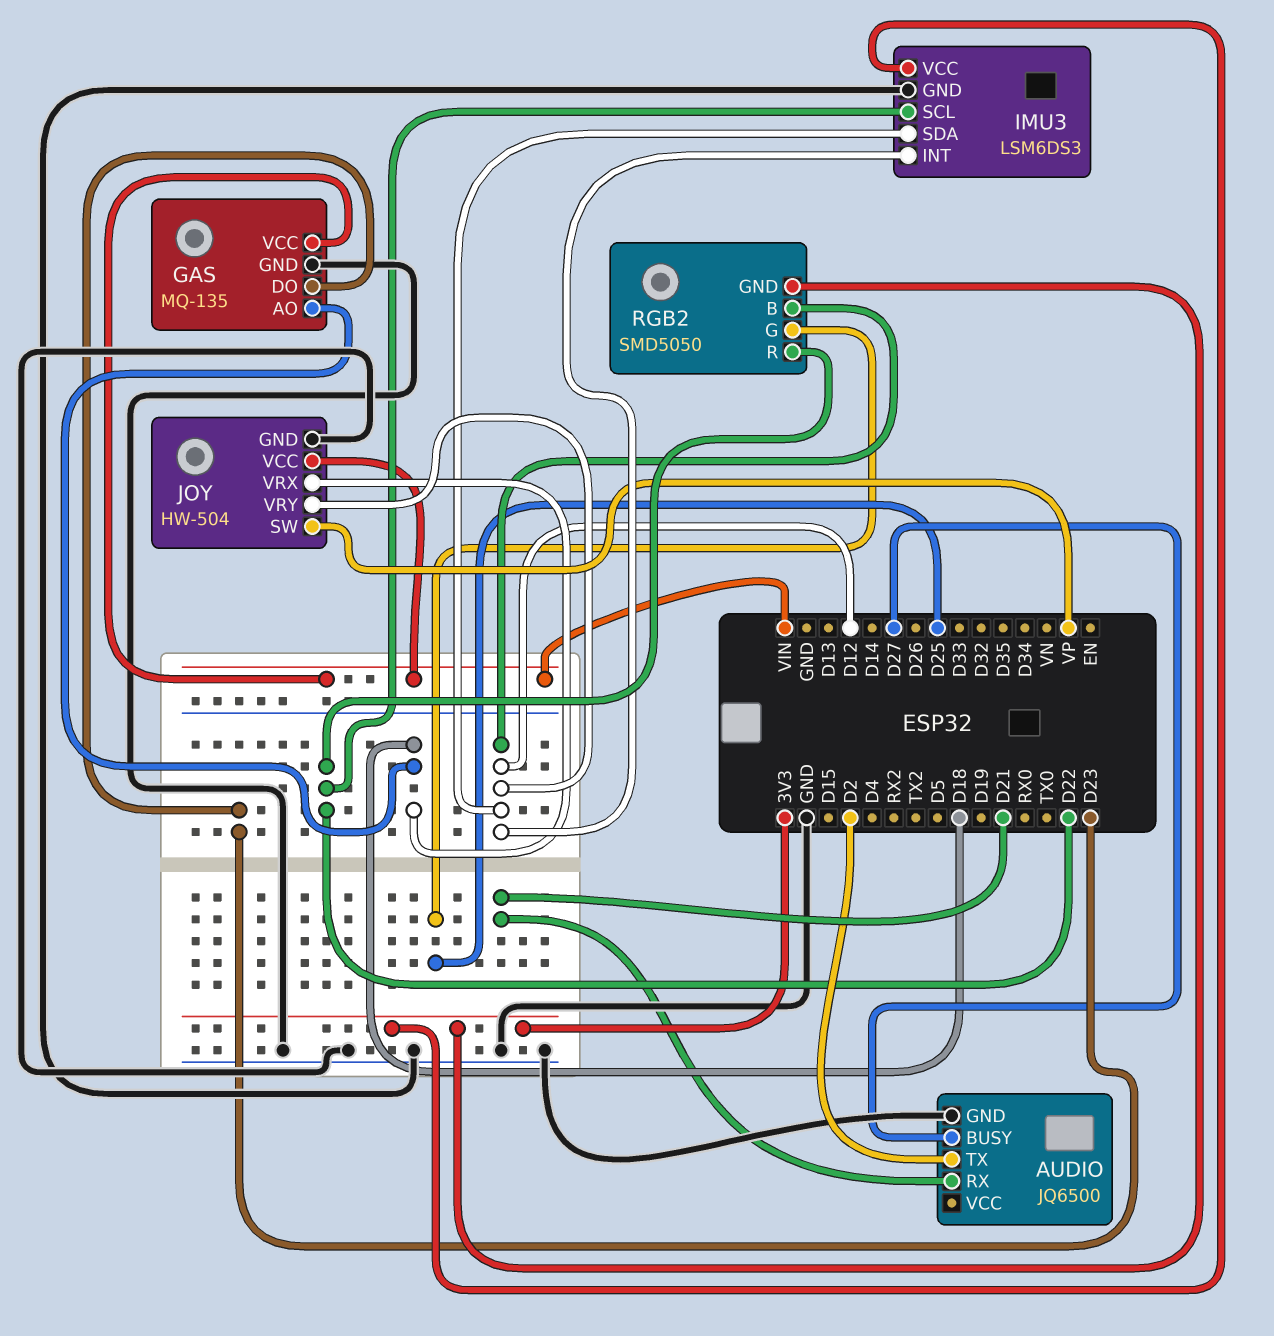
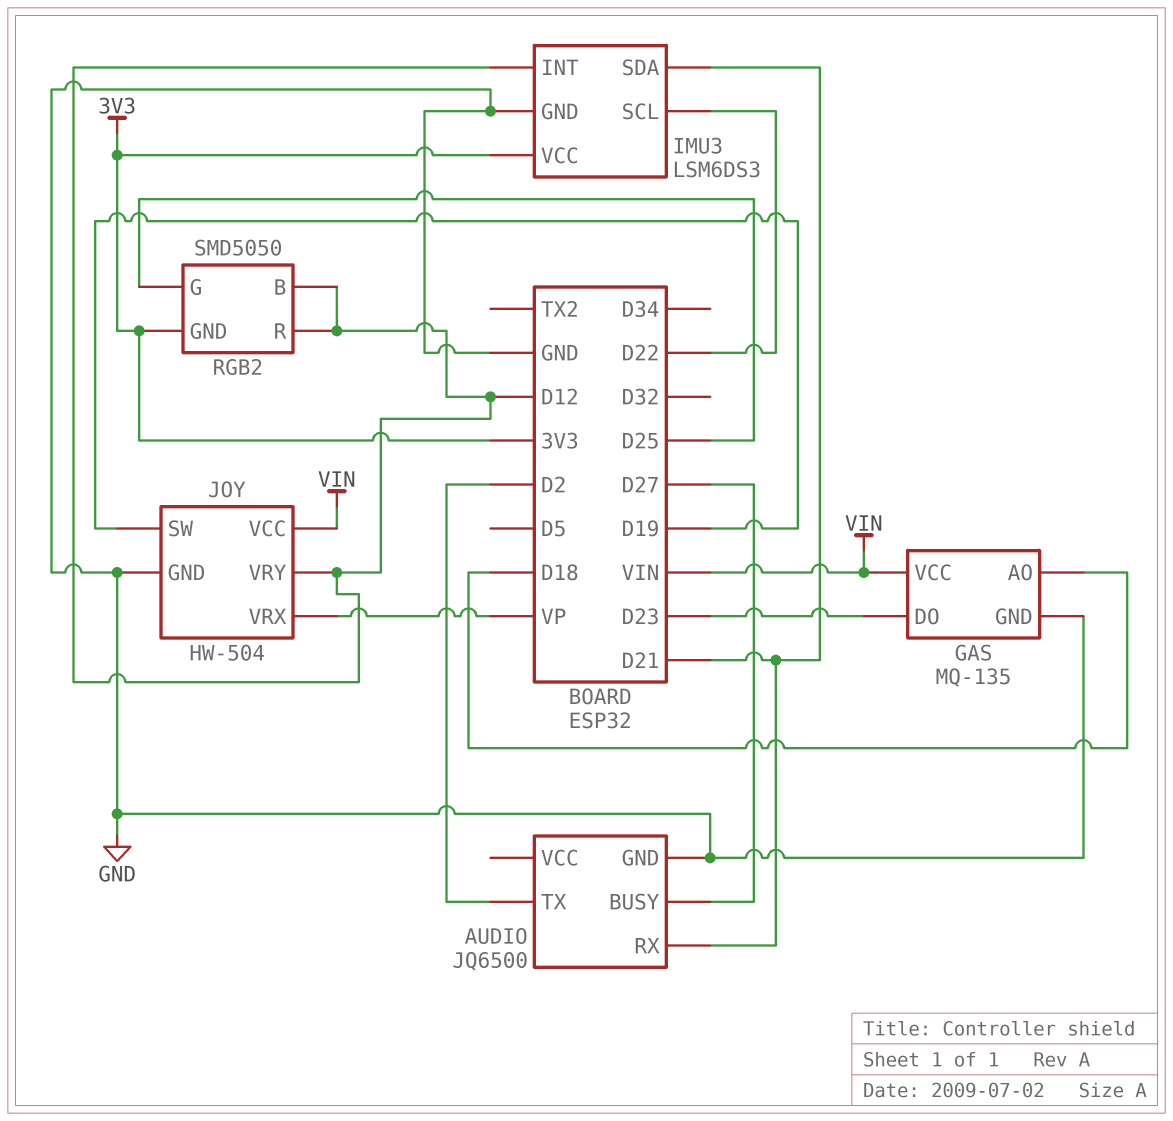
IMU3 pin SDA: D12 -> D21
JOY pin SW: VP -> D19
JOY pin VRX: D18 -> VP
RGB2 pin R: D22 -> D12

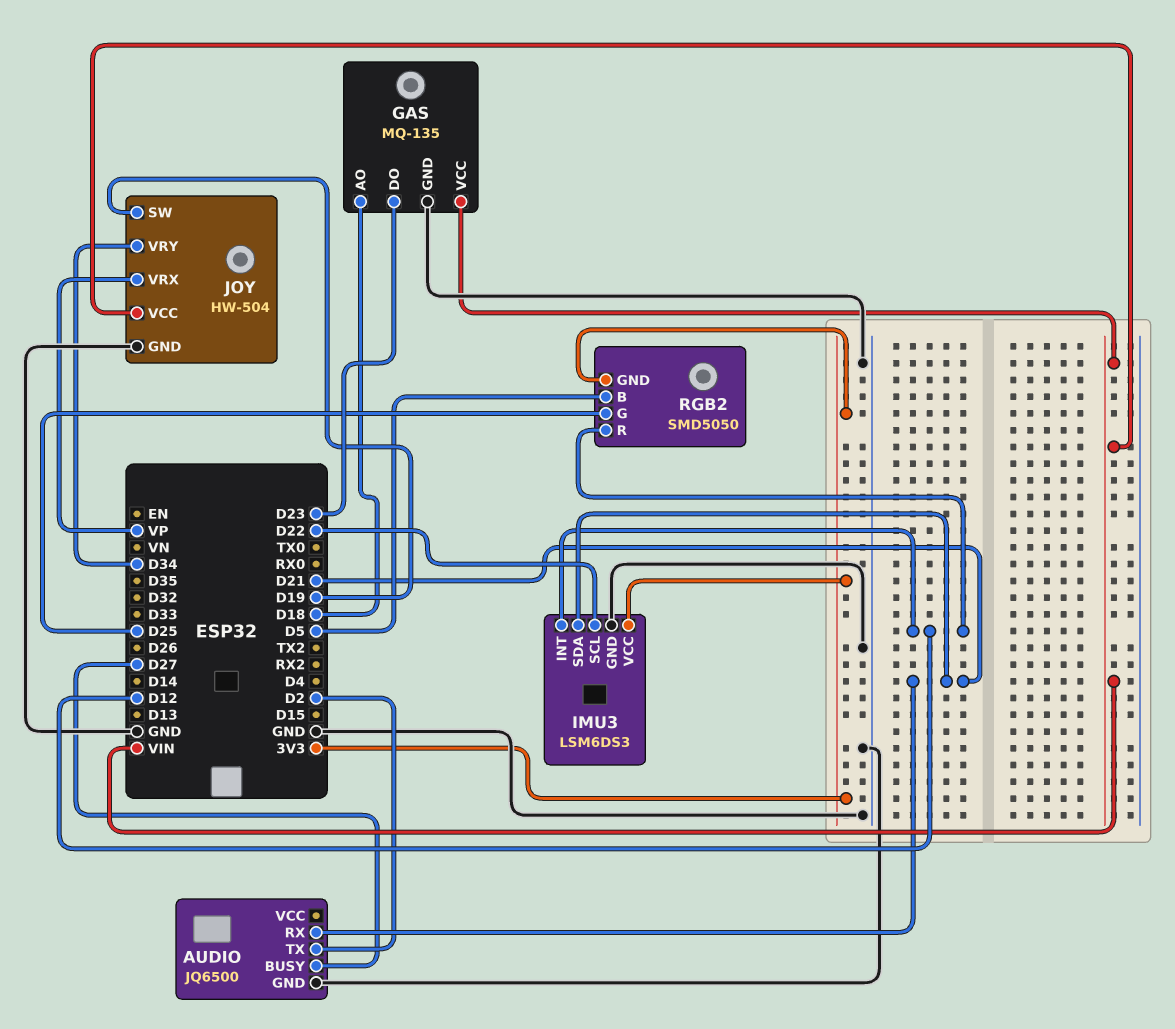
JOY pin VRY: D12 -> D34
RGB2 pin B: D12 -> D5

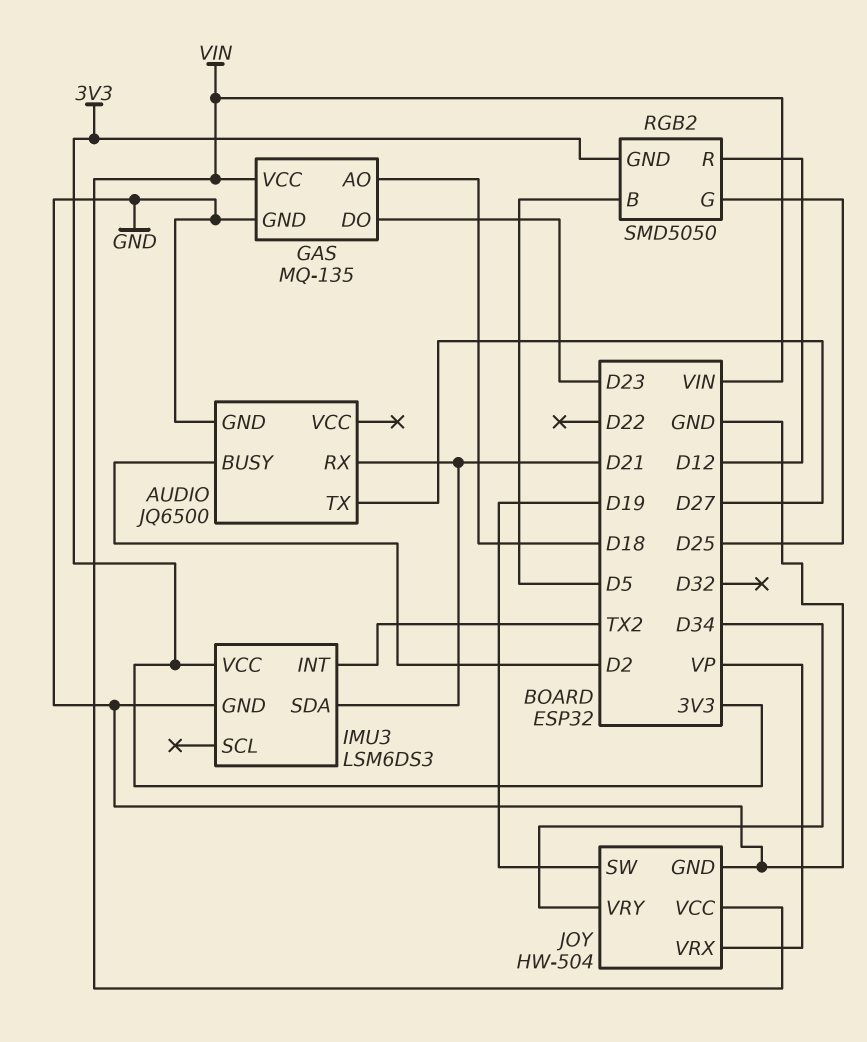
AUDIO pin BUSY: D27 -> D2
AUDIO pin TX: D2 -> D27
IMU3 pin INT: D12 -> TX2
IMU3 pin SCL: D22 -> none

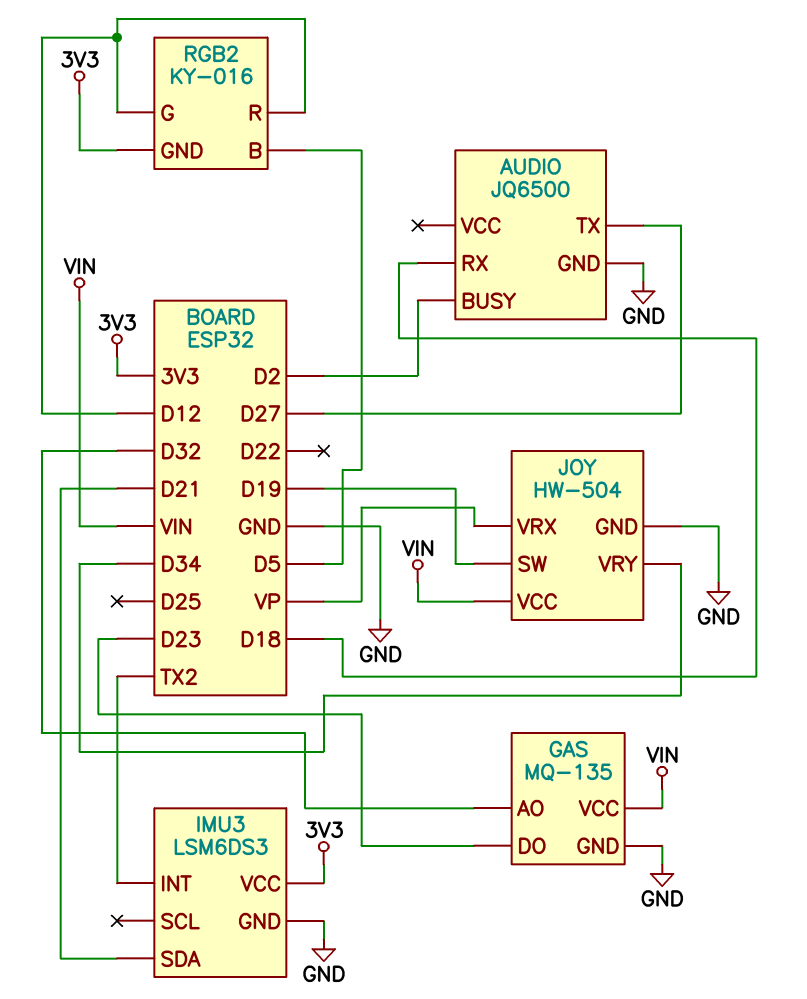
AUDIO pin RX: D21 -> D18
GAS pin AO: D18 -> D32
RGB2: SMD5050 -> KY-016
RGB2 pin G: D25 -> D12

